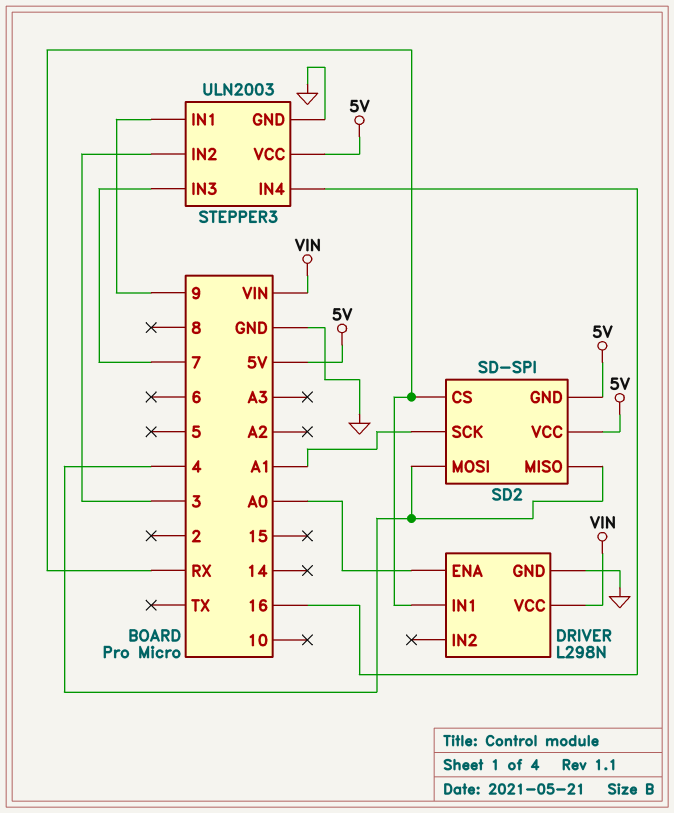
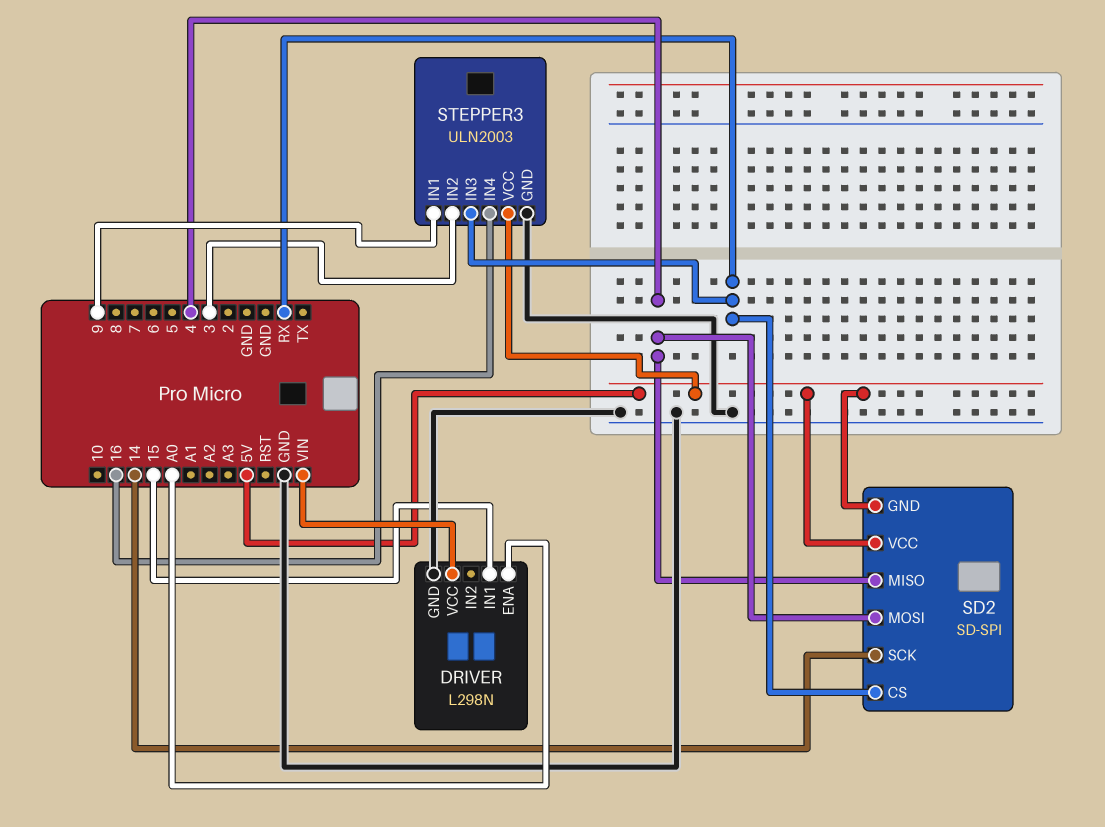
DRIVER pin IN1: RX -> 15
SD2 pin SCK: A1 -> 14
STEPPER3 pin IN3: 7 -> RX

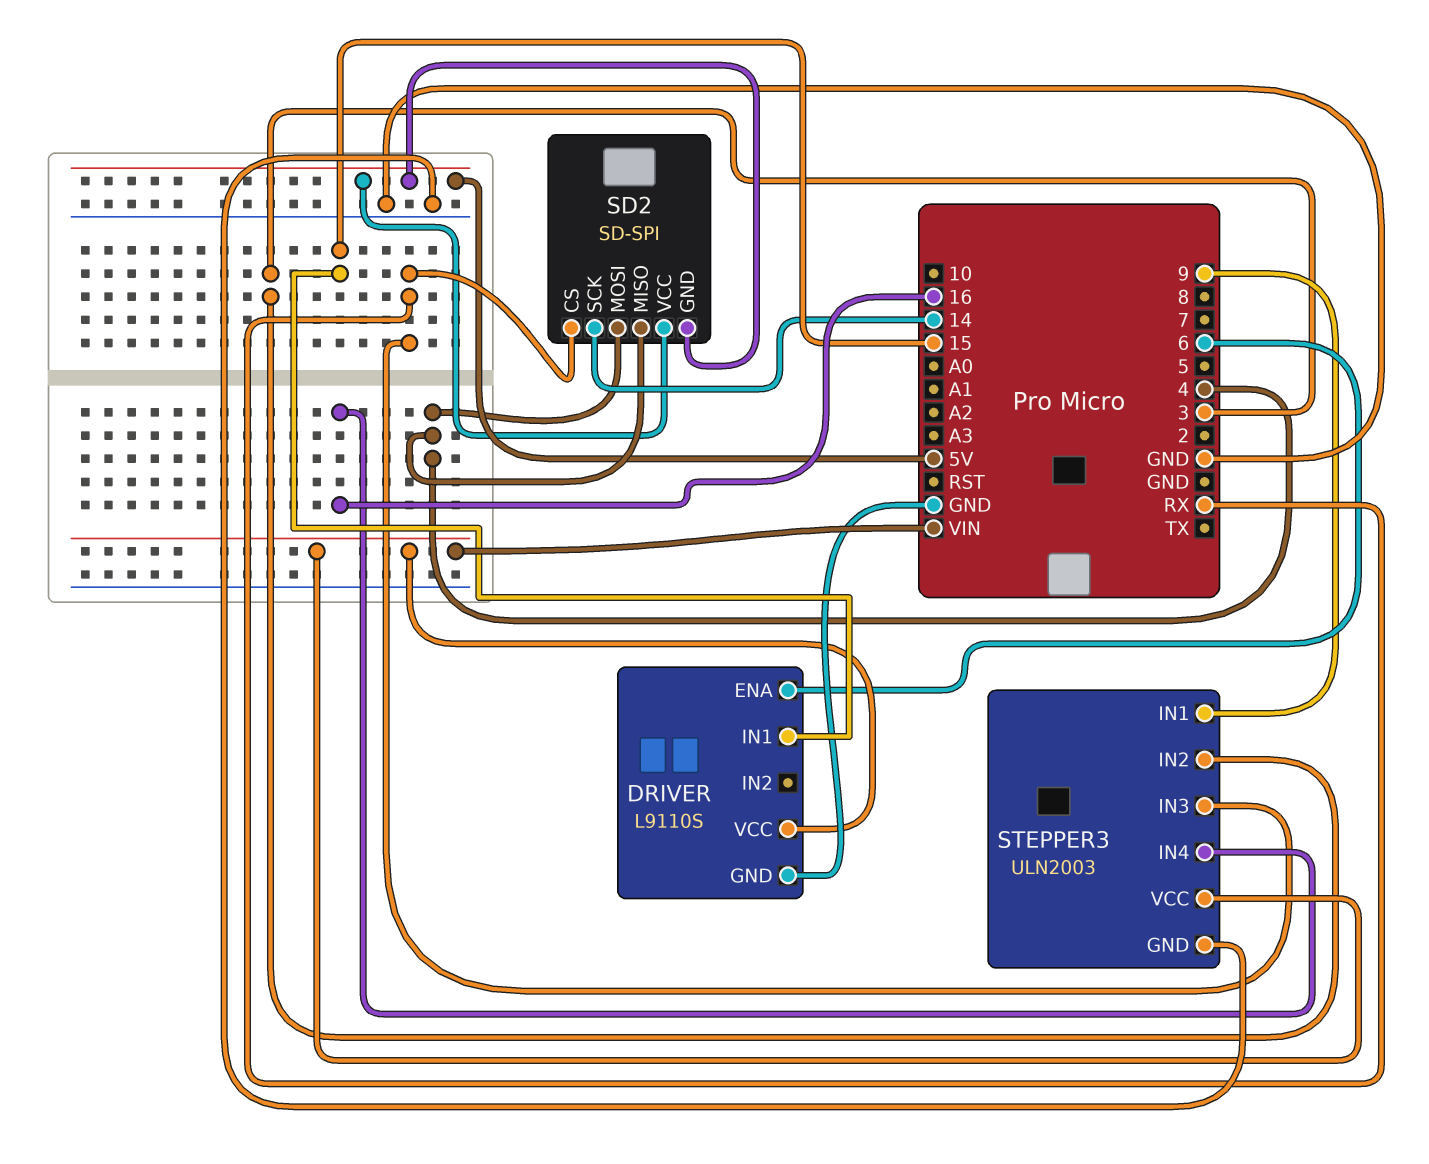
DRIVER: L298N -> L9110S
DRIVER pin ENA: A0 -> 6
STEPPER3 pin VCC: 5V -> VIN

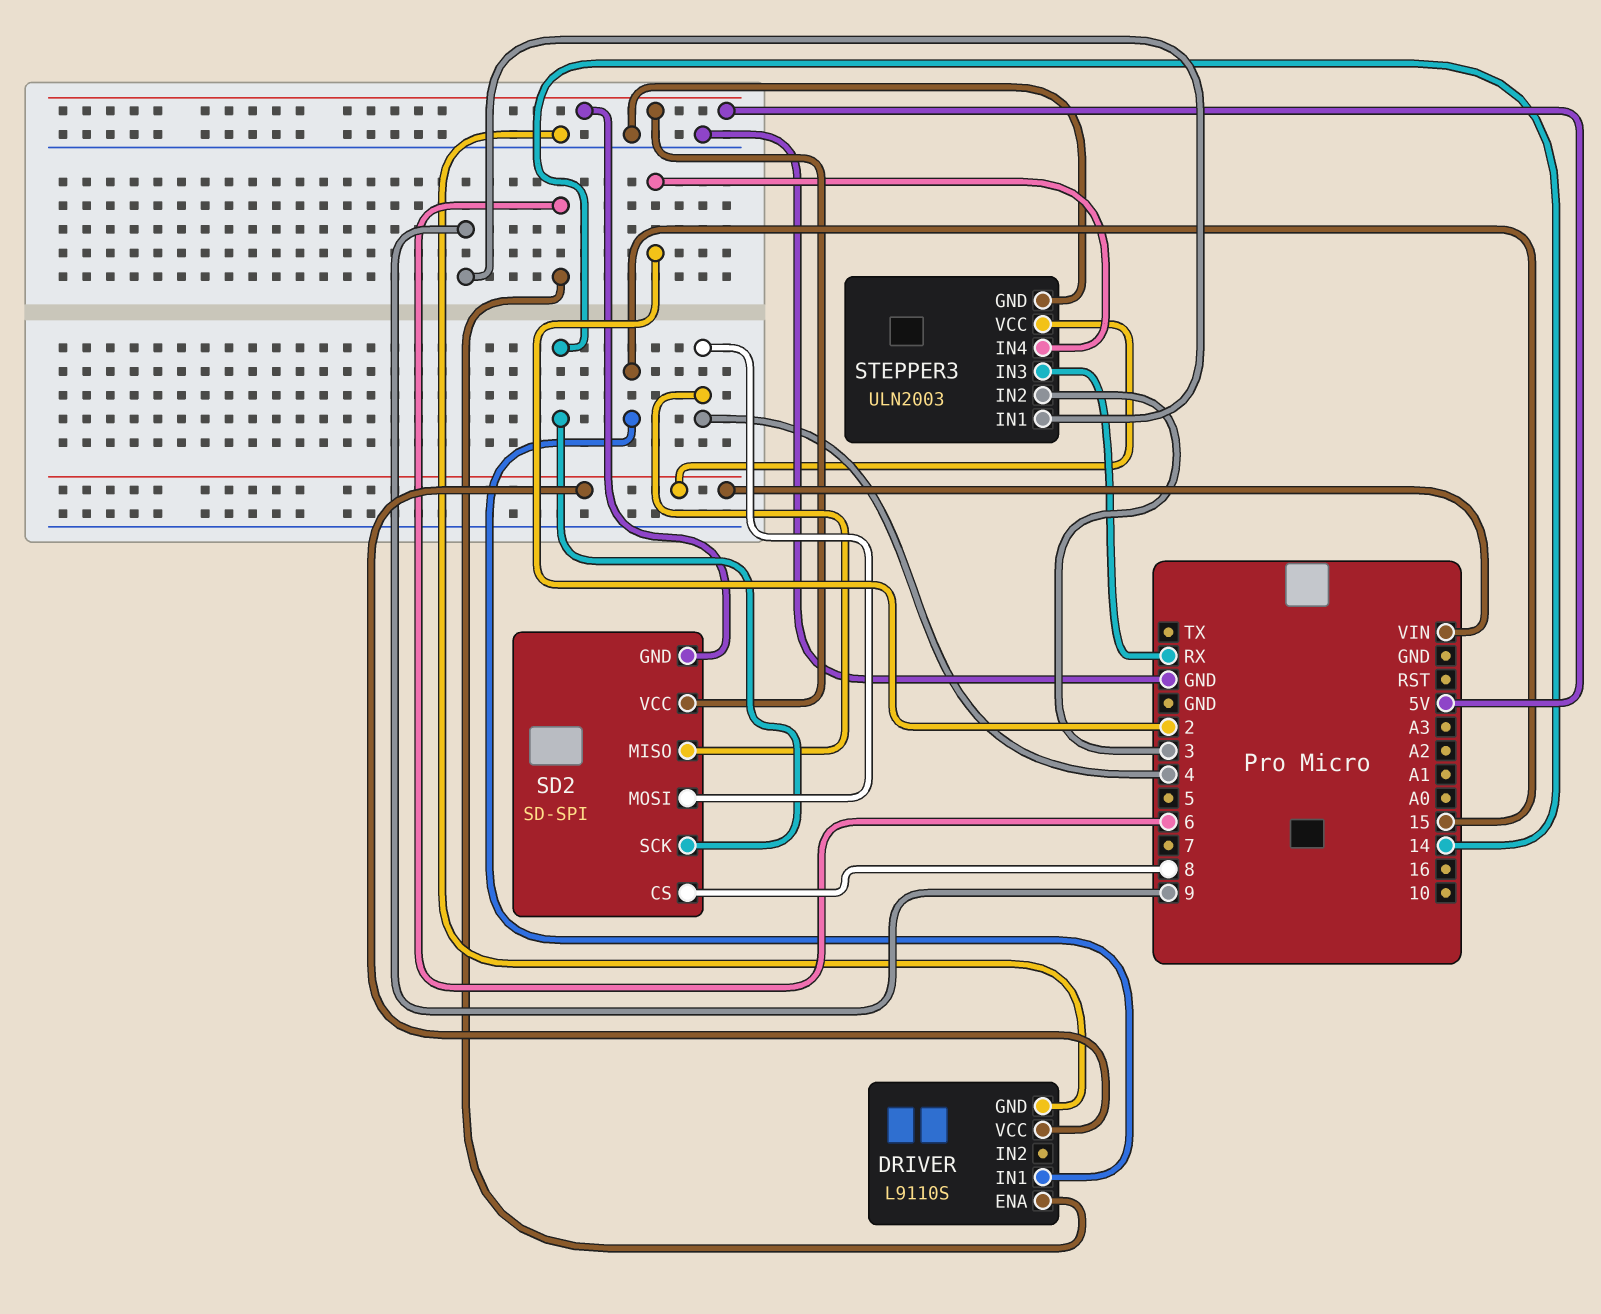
SD2 pin CS: RX -> 8
STEPPER3 pin IN4: 16 -> 2

